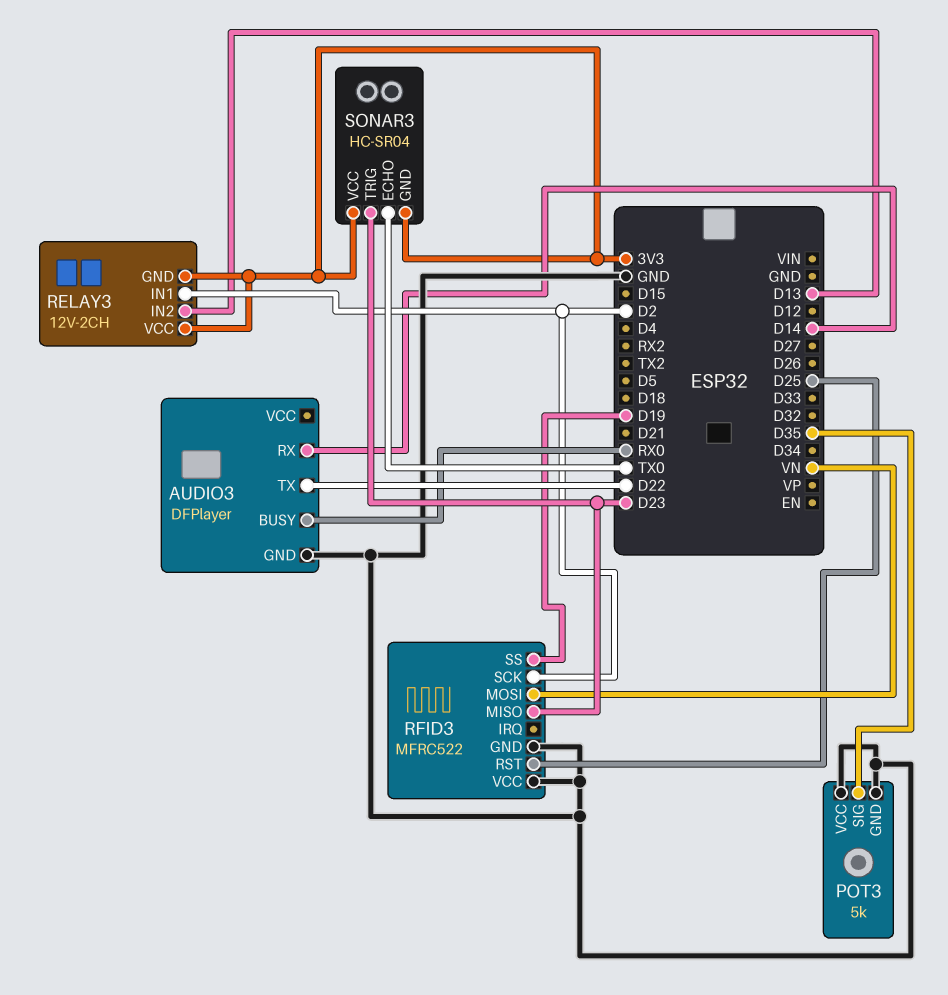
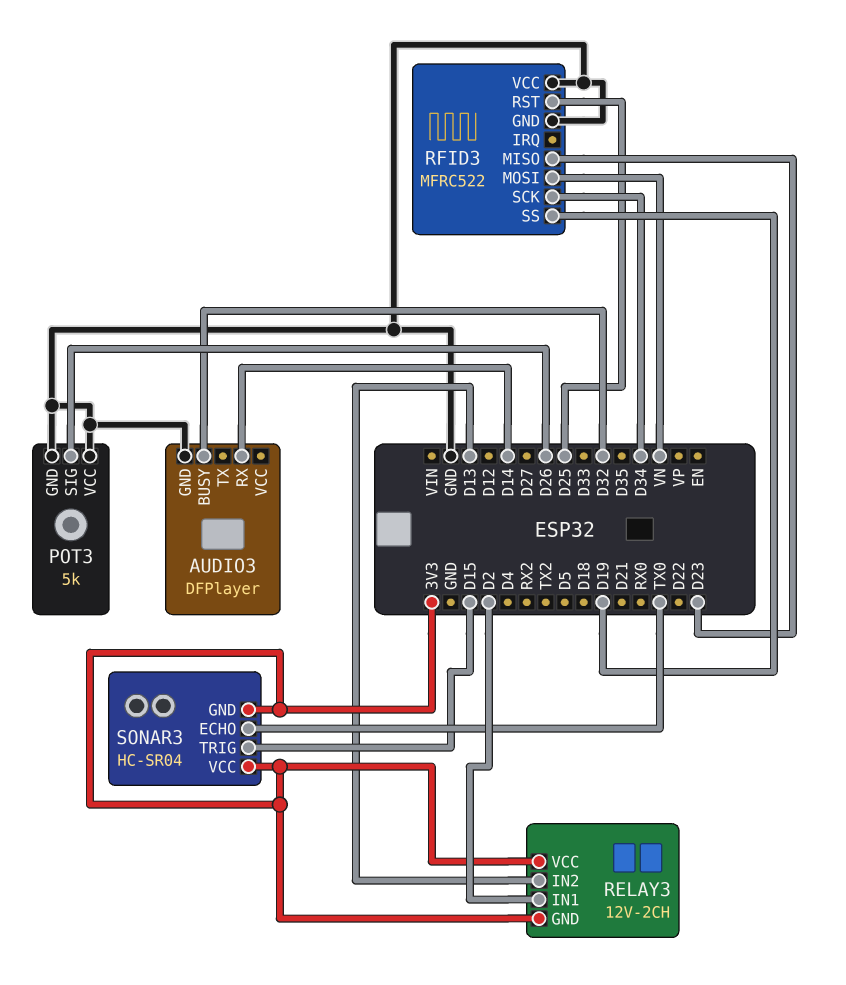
AUDIO3 pin BUSY: RX0 -> D32
AUDIO3 pin TX: D22 -> none
POT3 pin SIG: D35 -> D26
RFID3 pin SCK: D2 -> D34
SONAR3 pin TRIG: D23 -> D15

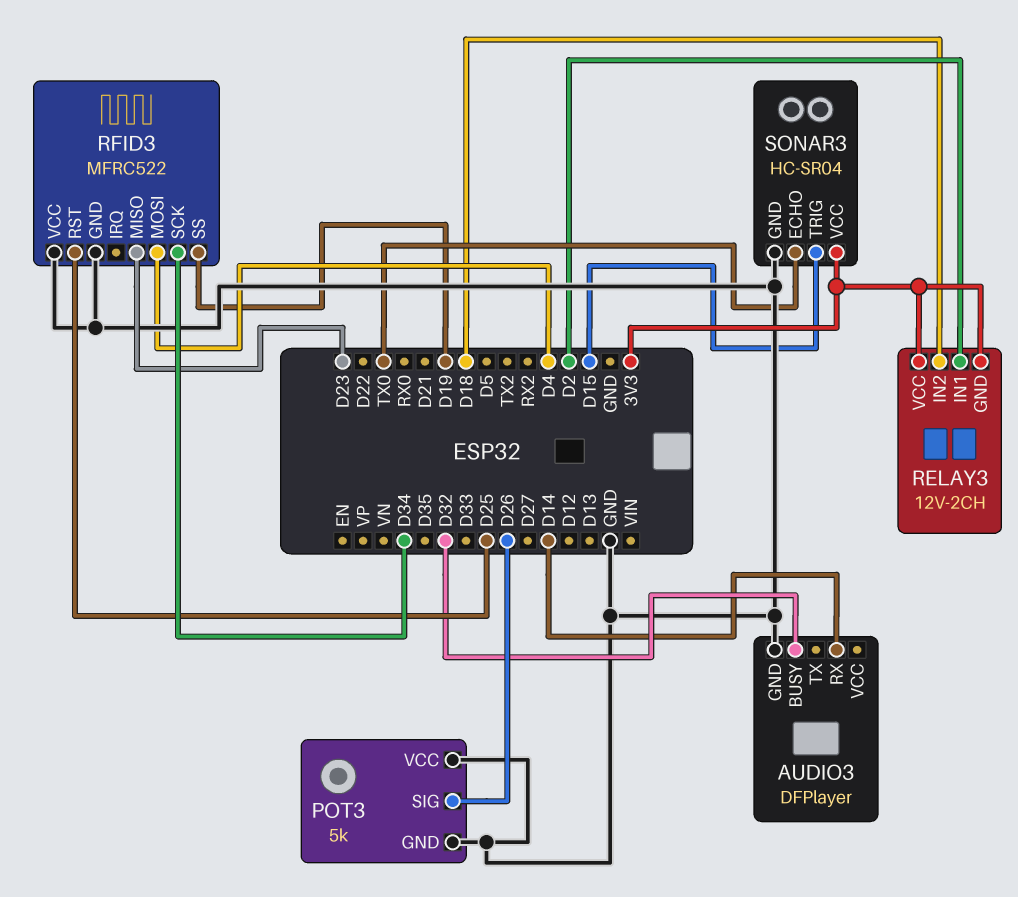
RELAY3 pin IN2: D13 -> D18
RFID3 pin MOSI: VN -> D4
SONAR3 pin GND: 3V3 -> GND

